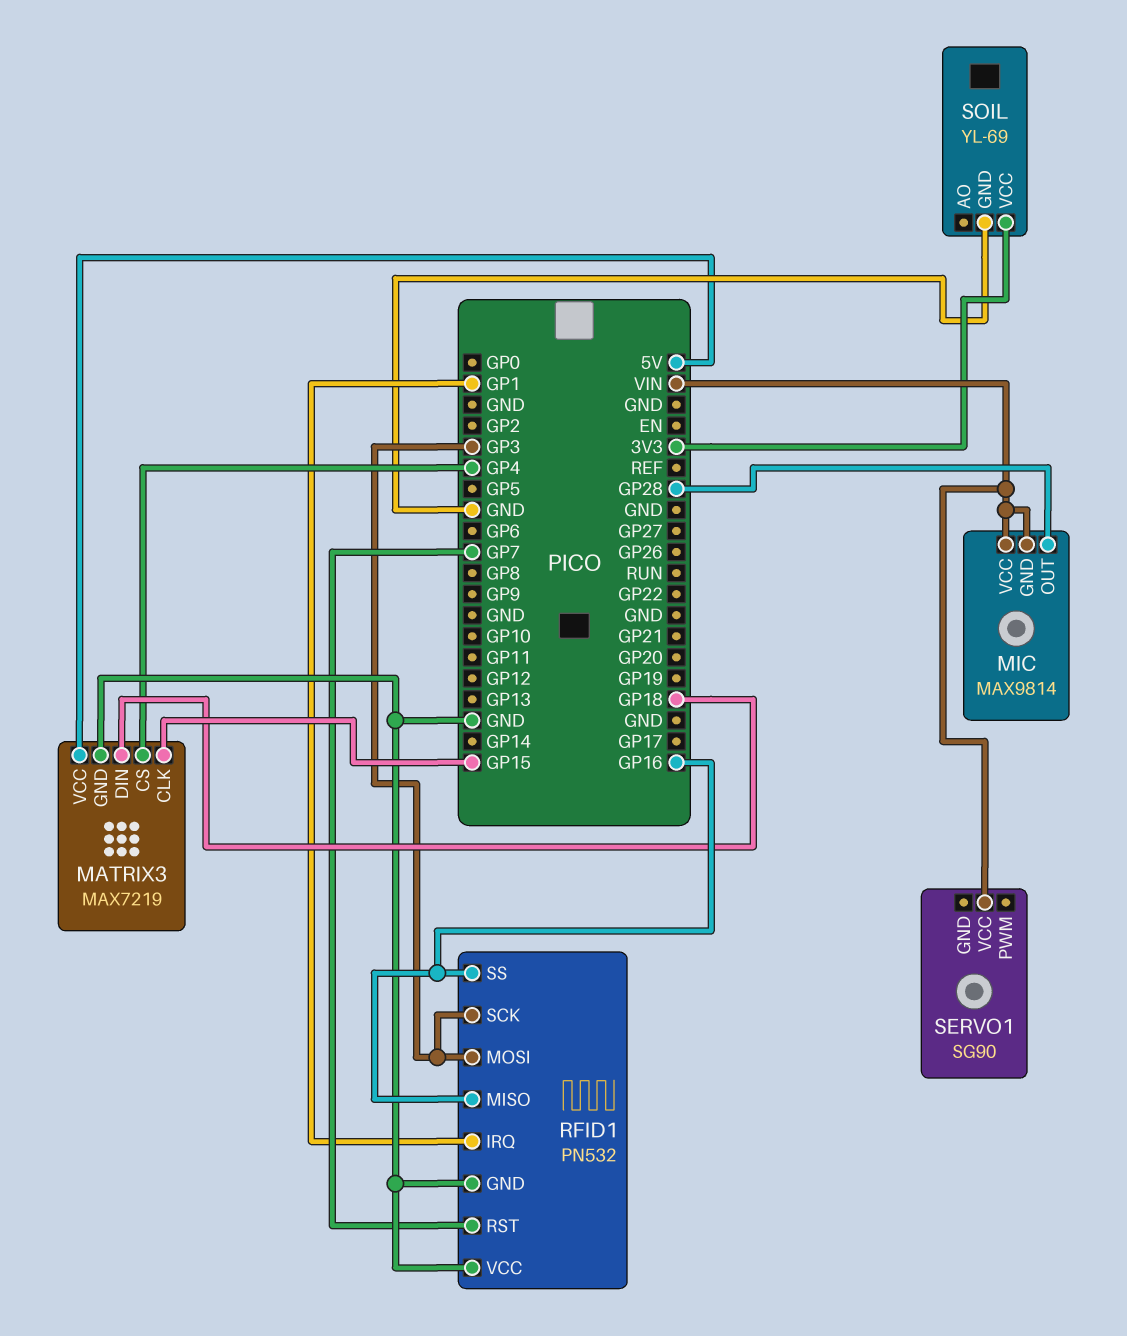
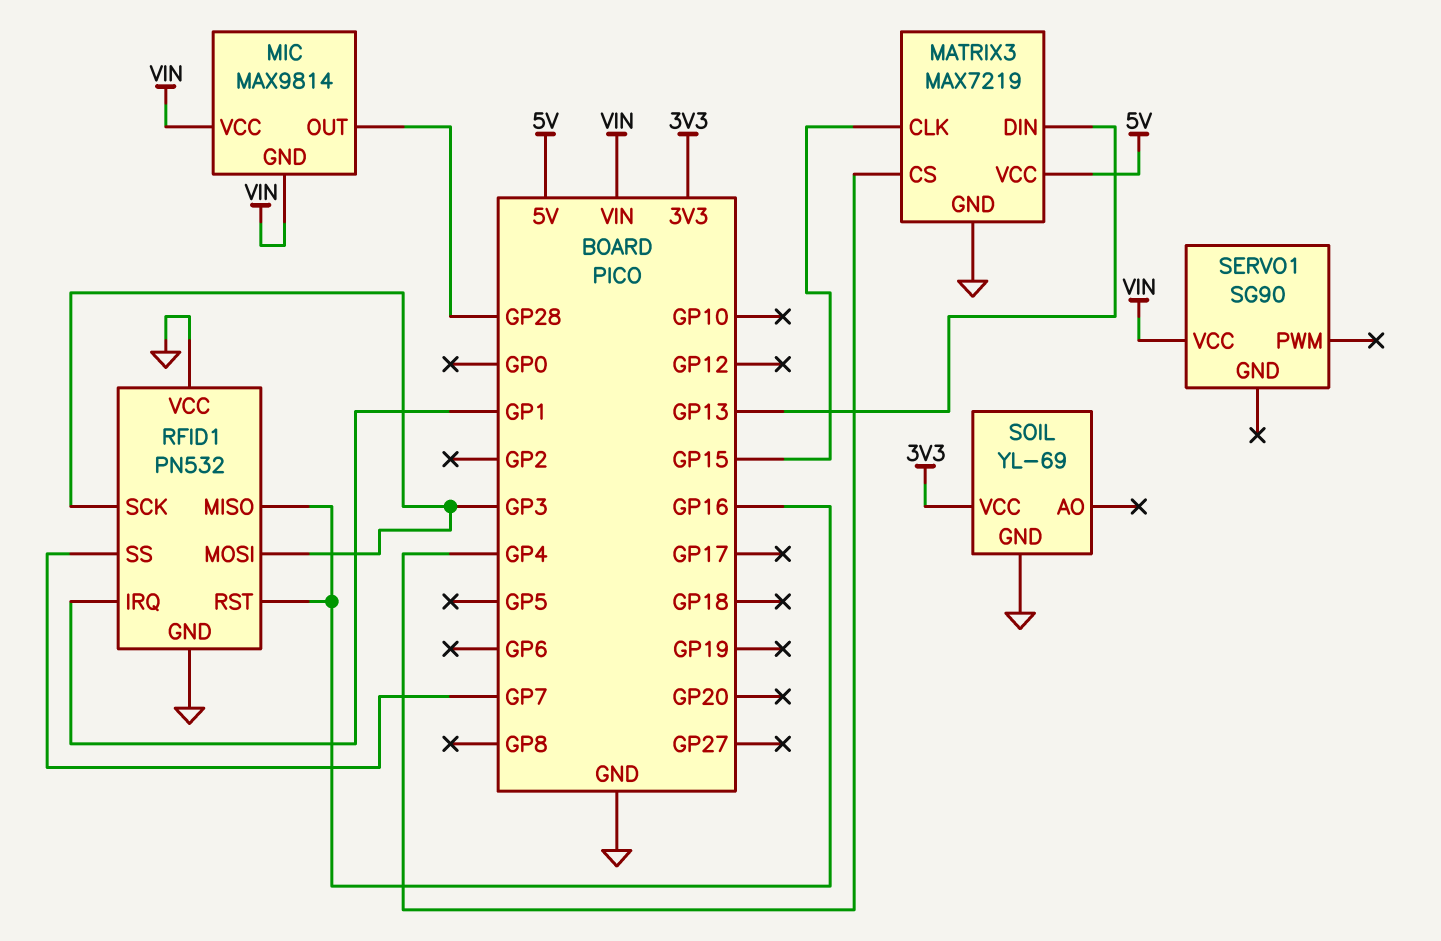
MATRIX3 pin DIN: GP18 -> GP13
RFID1 pin RST: GP7 -> GP16
RFID1 pin SS: GP16 -> GP7

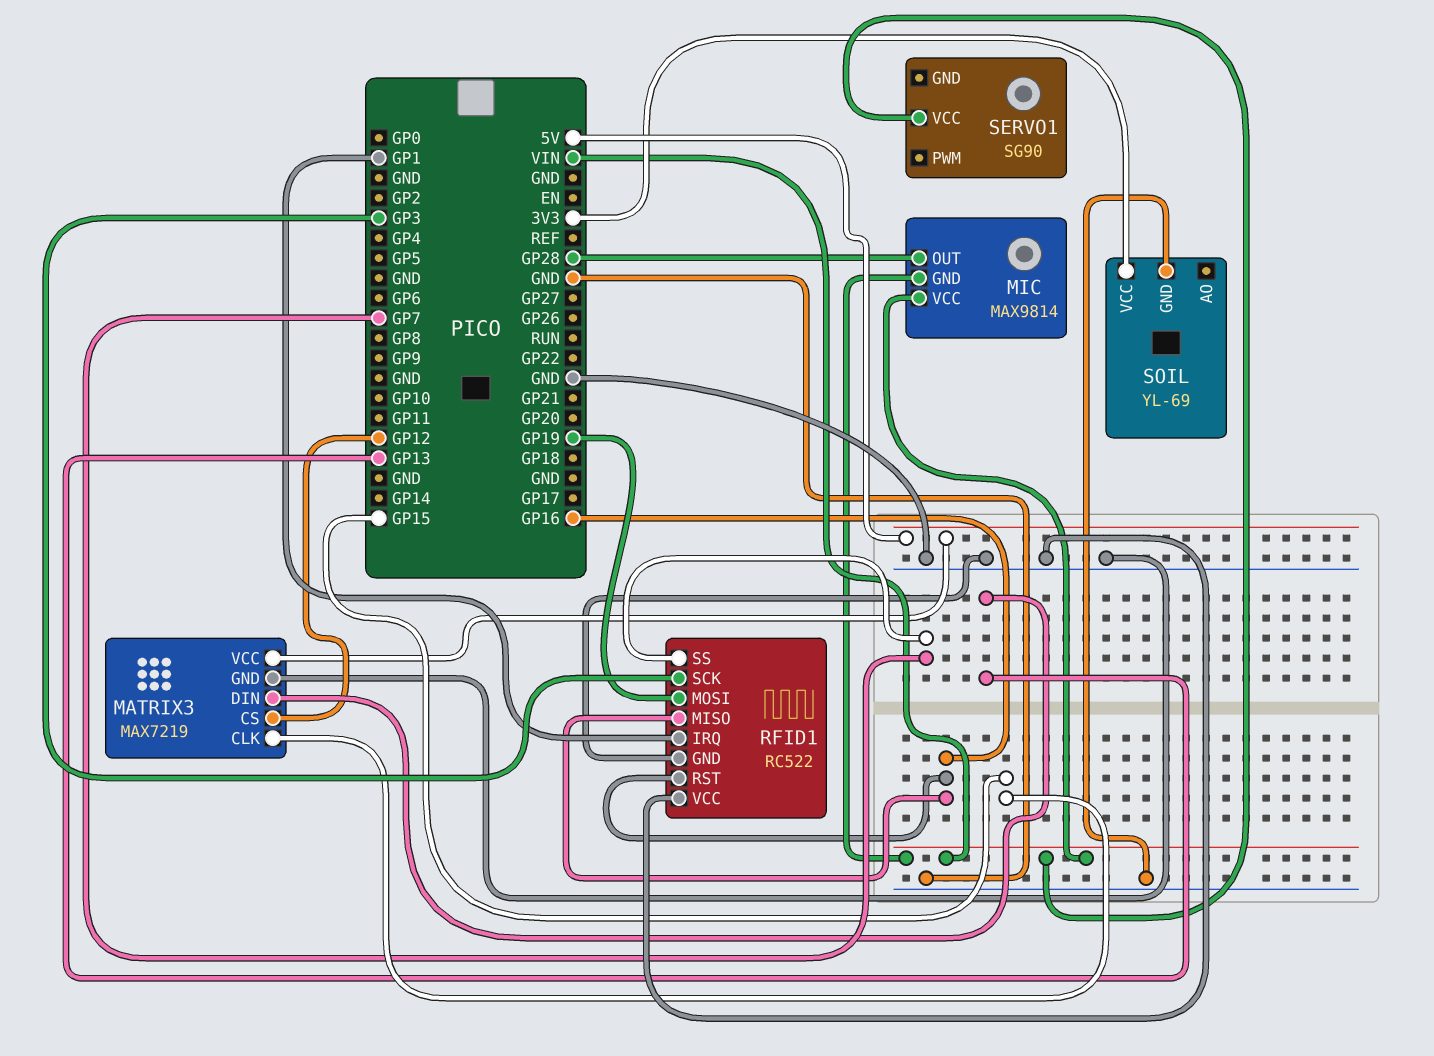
MATRIX3 pin CS: GP4 -> GP12
RFID1: PN532 -> RC522
RFID1 pin MOSI: GP3 -> GP19

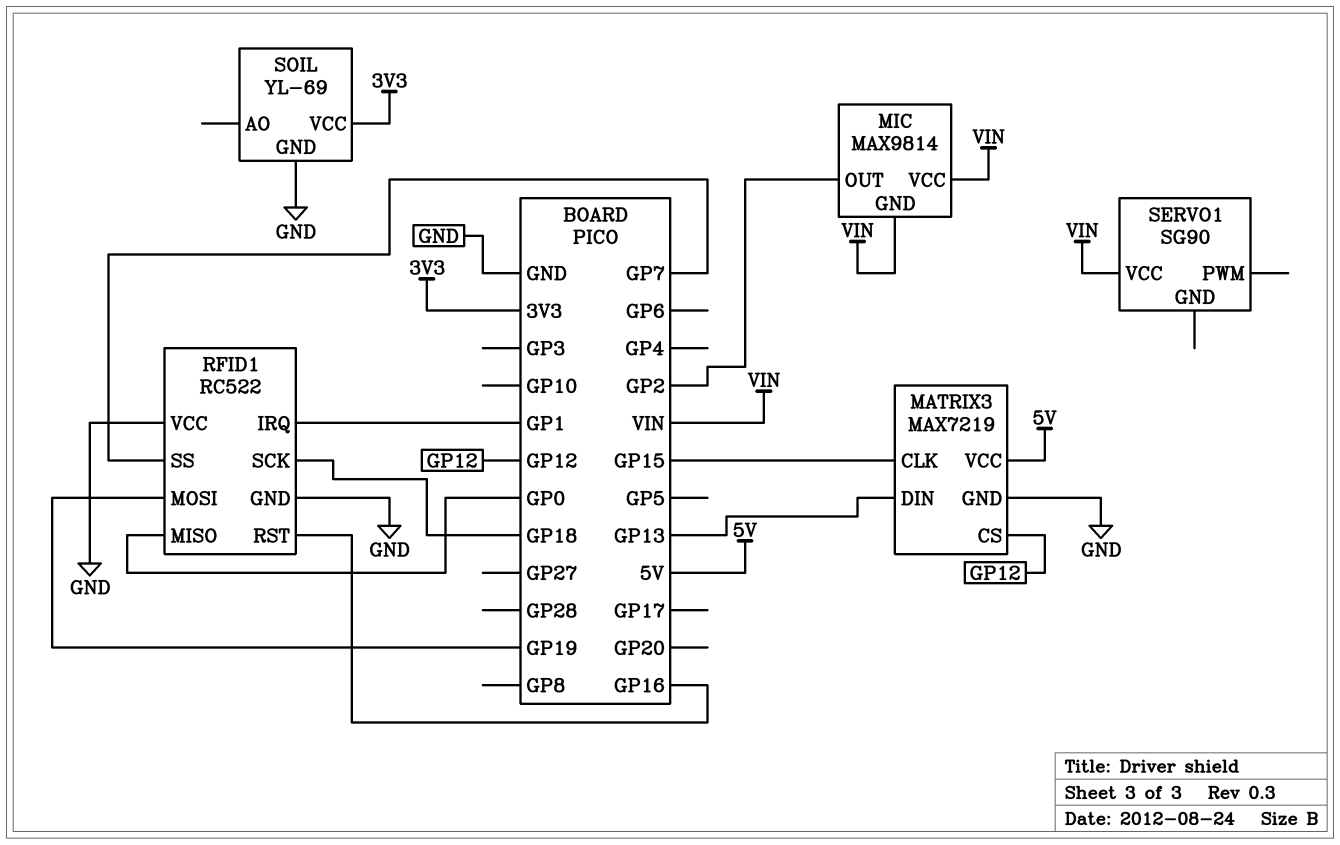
MIC pin OUT: GP28 -> GP2
RFID1 pin MISO: GP16 -> GP0
RFID1 pin SCK: GP3 -> GP18

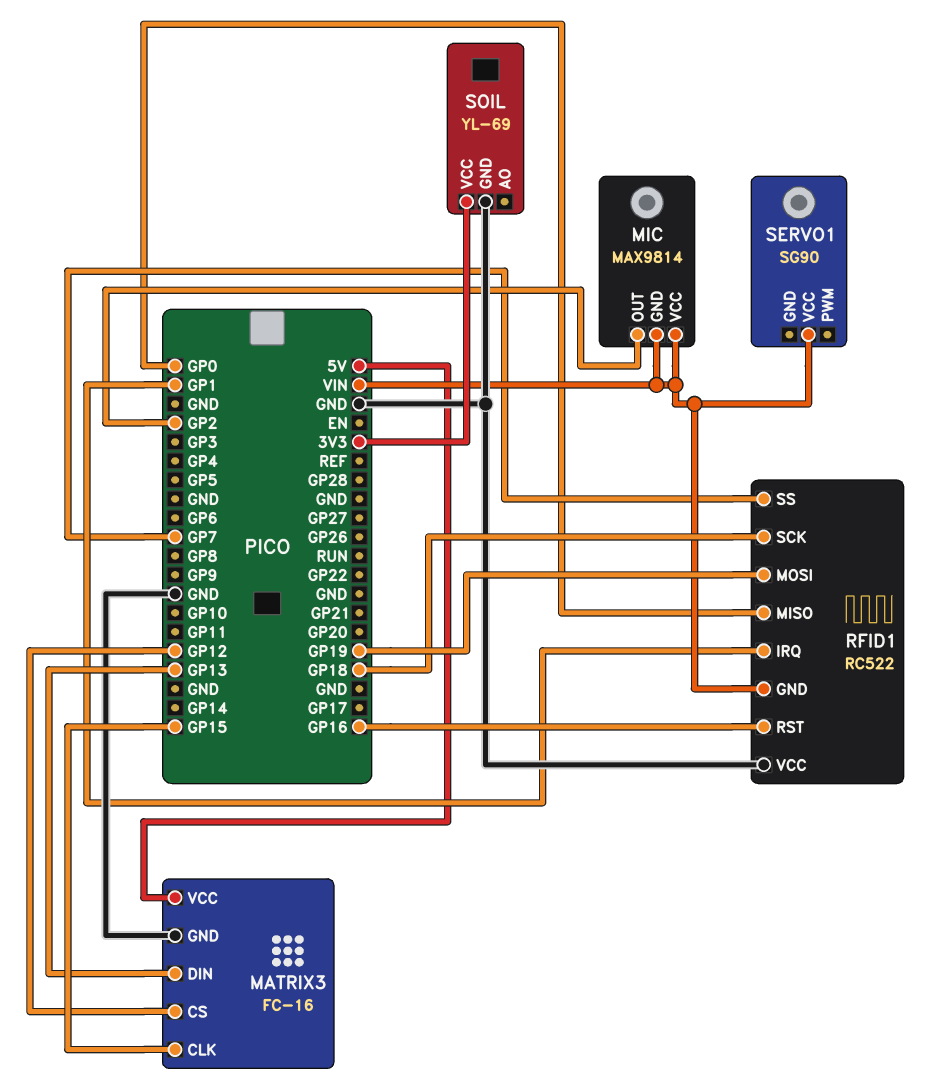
MATRIX3: MAX7219 -> FC-16
RFID1 pin GND: GND -> VIN

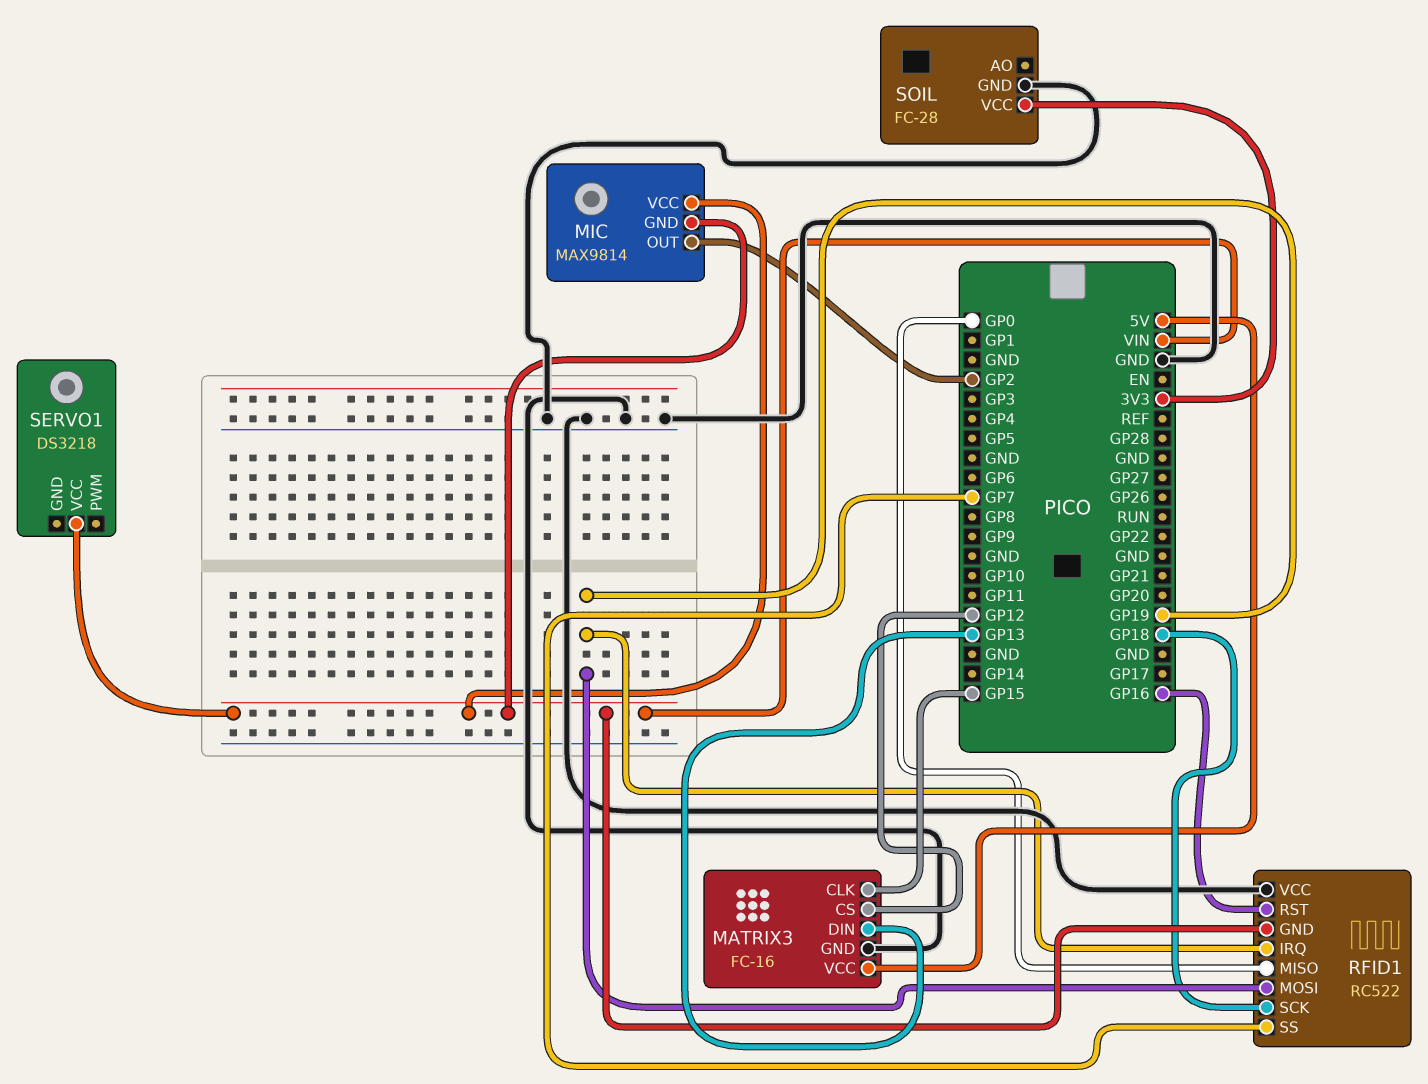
RFID1 pin IRQ: GP1 -> GP19
SERVO1: SG90 -> DS3218
SOIL: YL-69 -> FC-28

